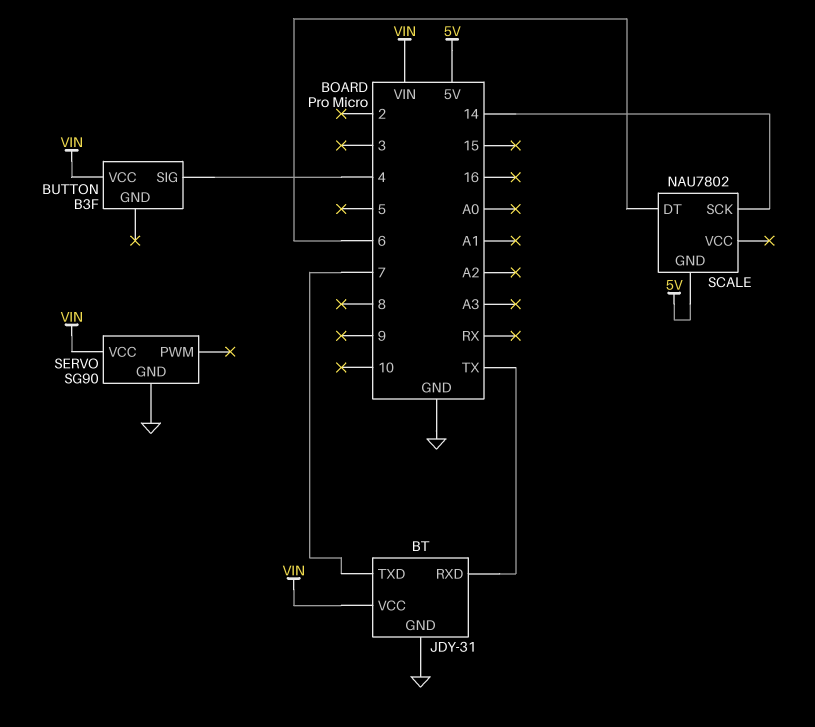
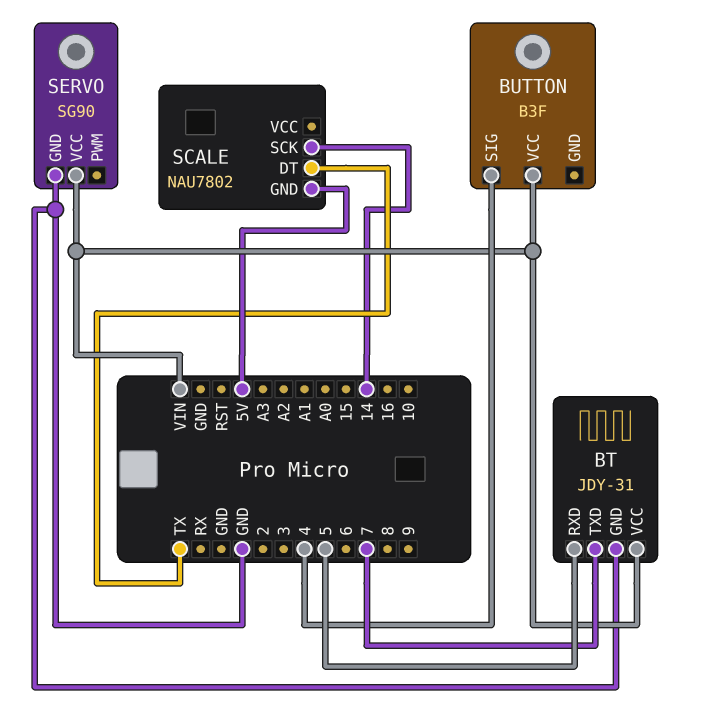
BT pin RXD: TX -> 5
SCALE pin DT: 6 -> TX

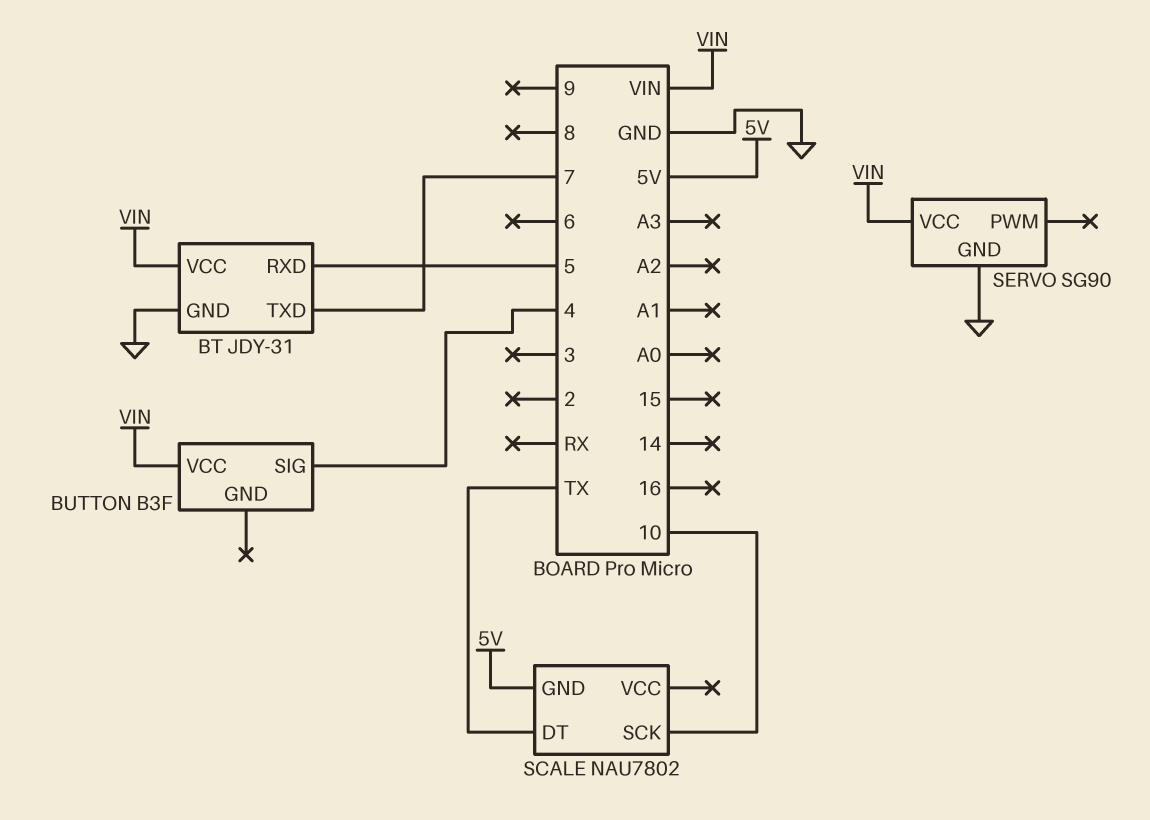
SCALE pin SCK: 14 -> 10

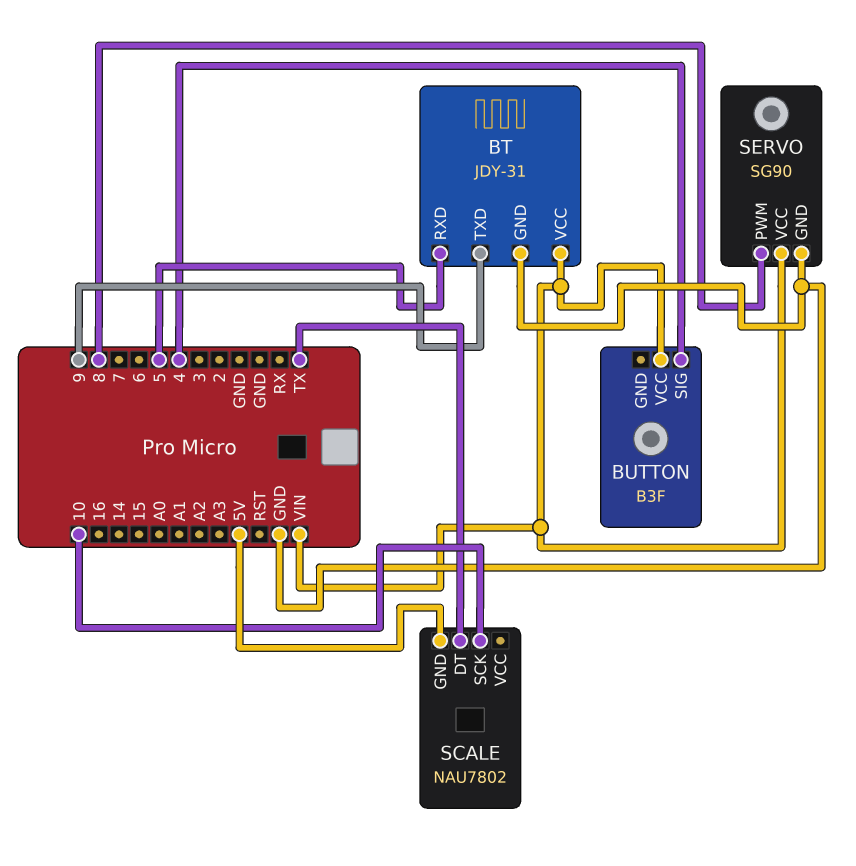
BT pin TXD: 7 -> 9
SERVO pin PWM: none -> 8

